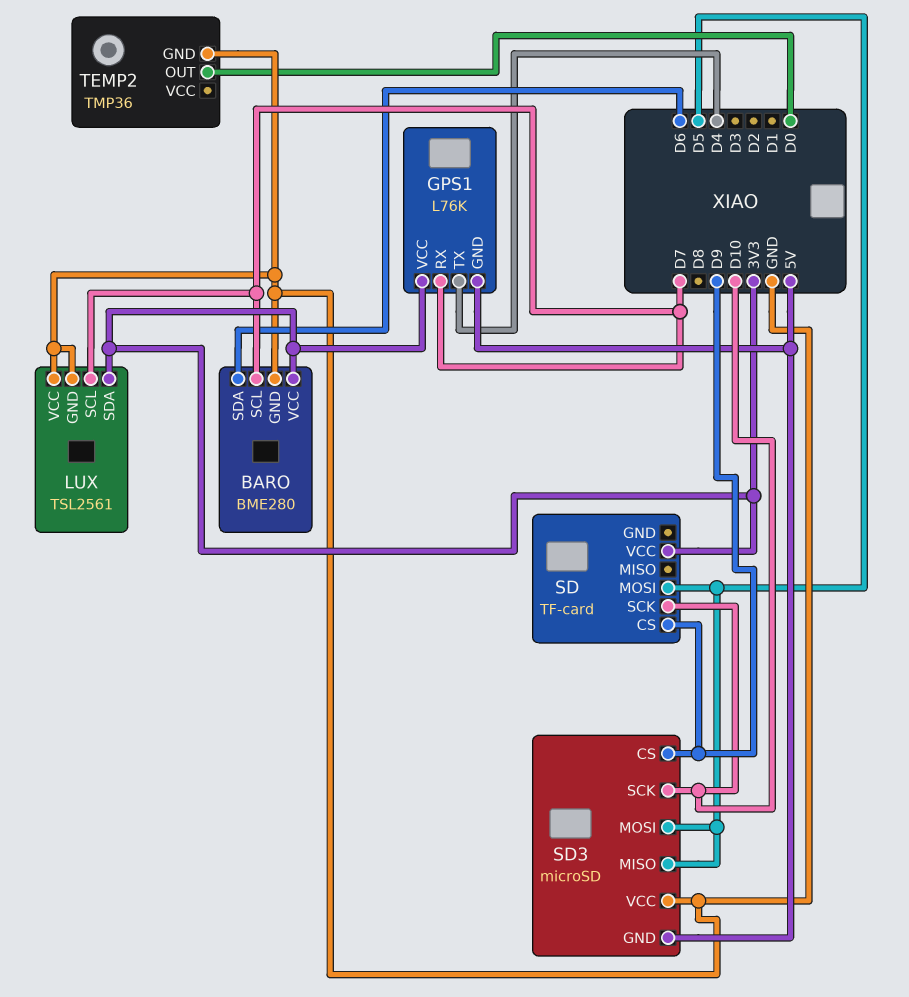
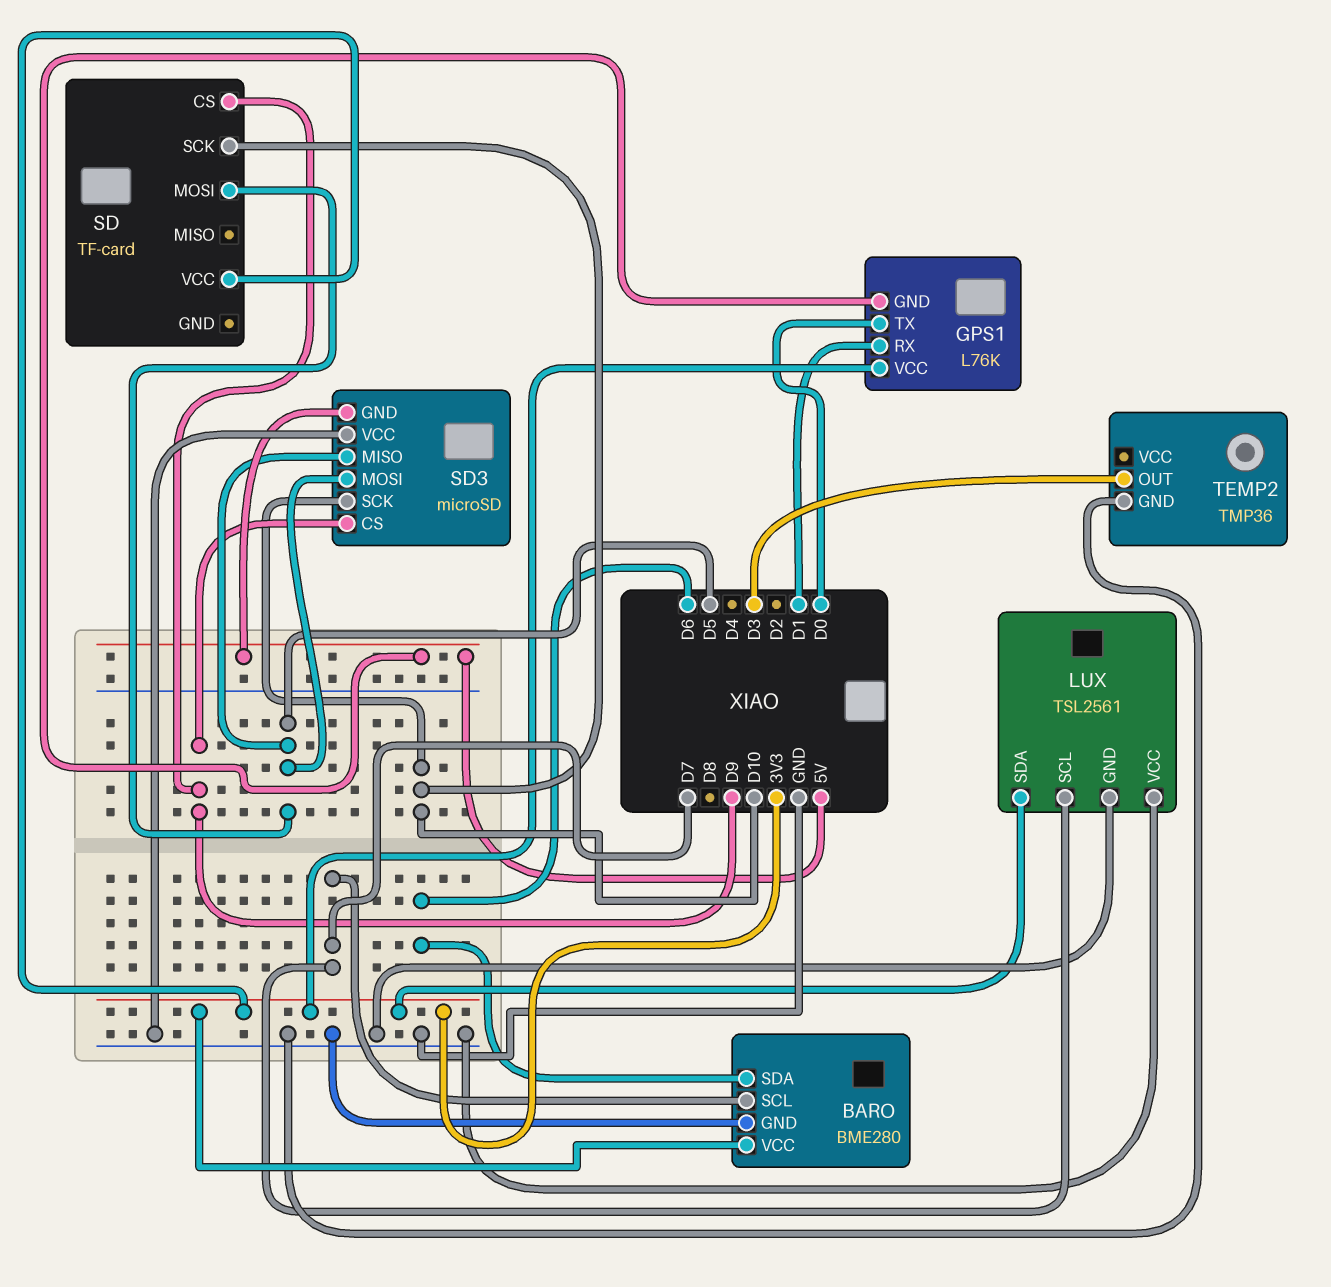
GPS1 pin RX: D7 -> D1
GPS1 pin TX: D4 -> D0
TEMP2 pin OUT: D0 -> D3

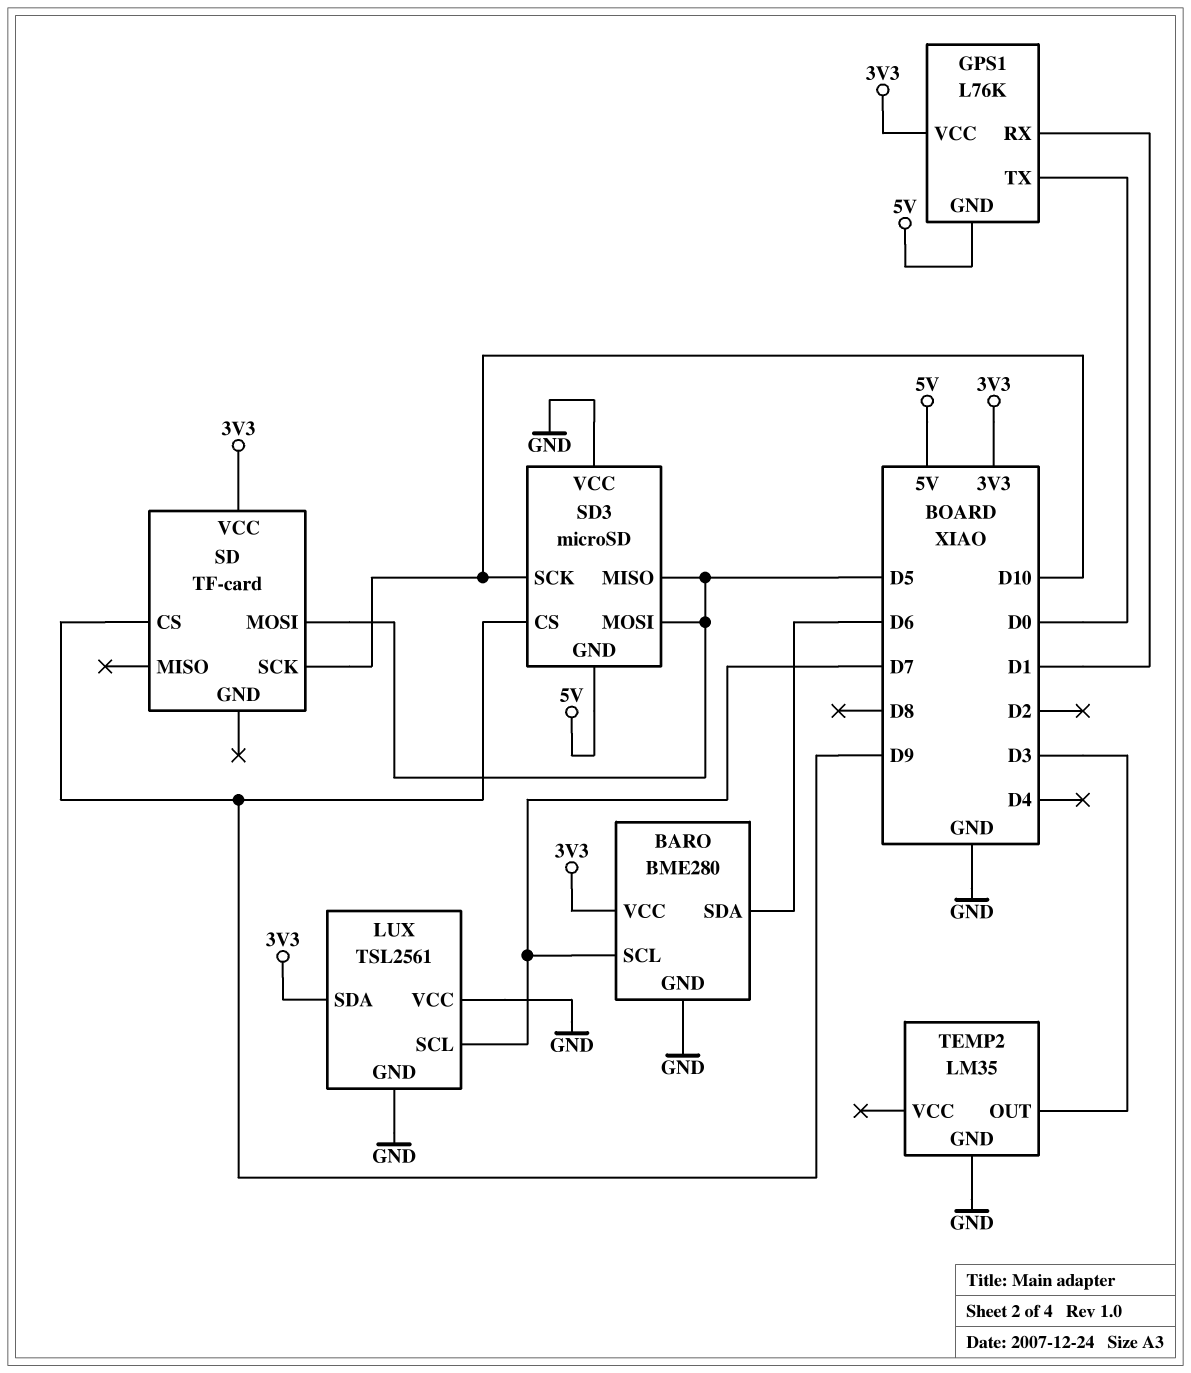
TEMP2: TMP36 -> LM35

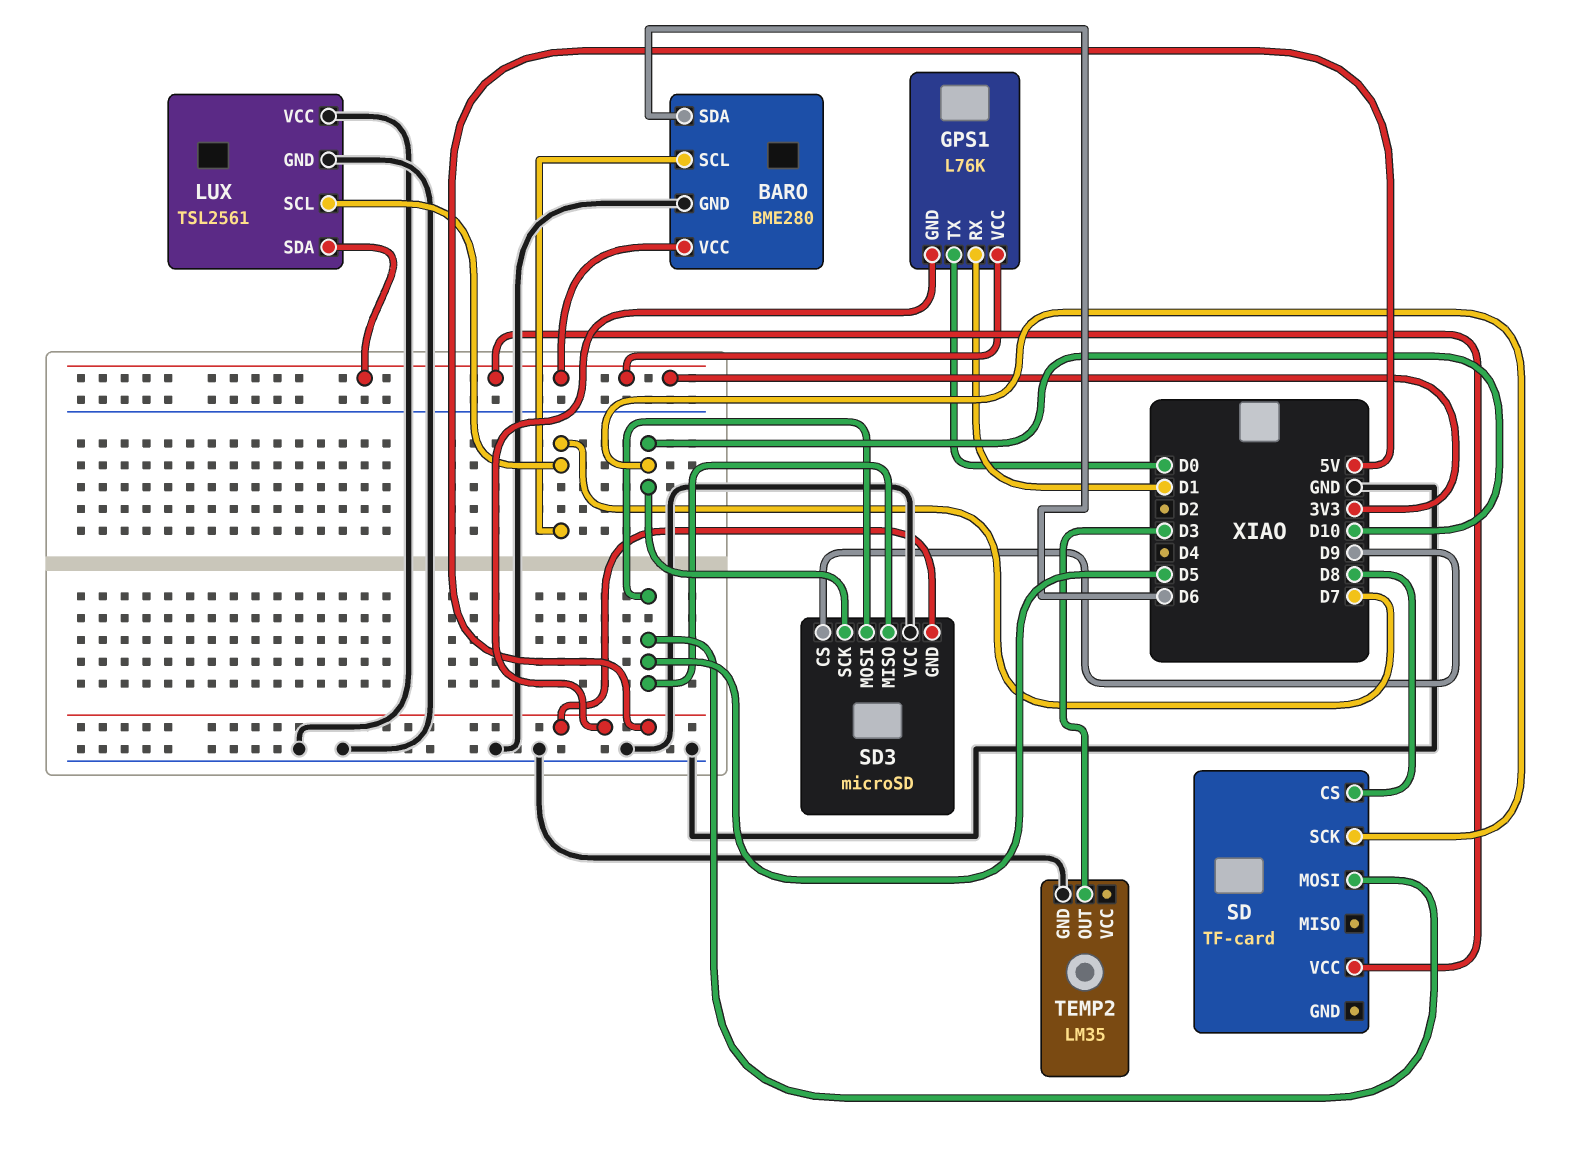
SD pin CS: D9 -> D8

